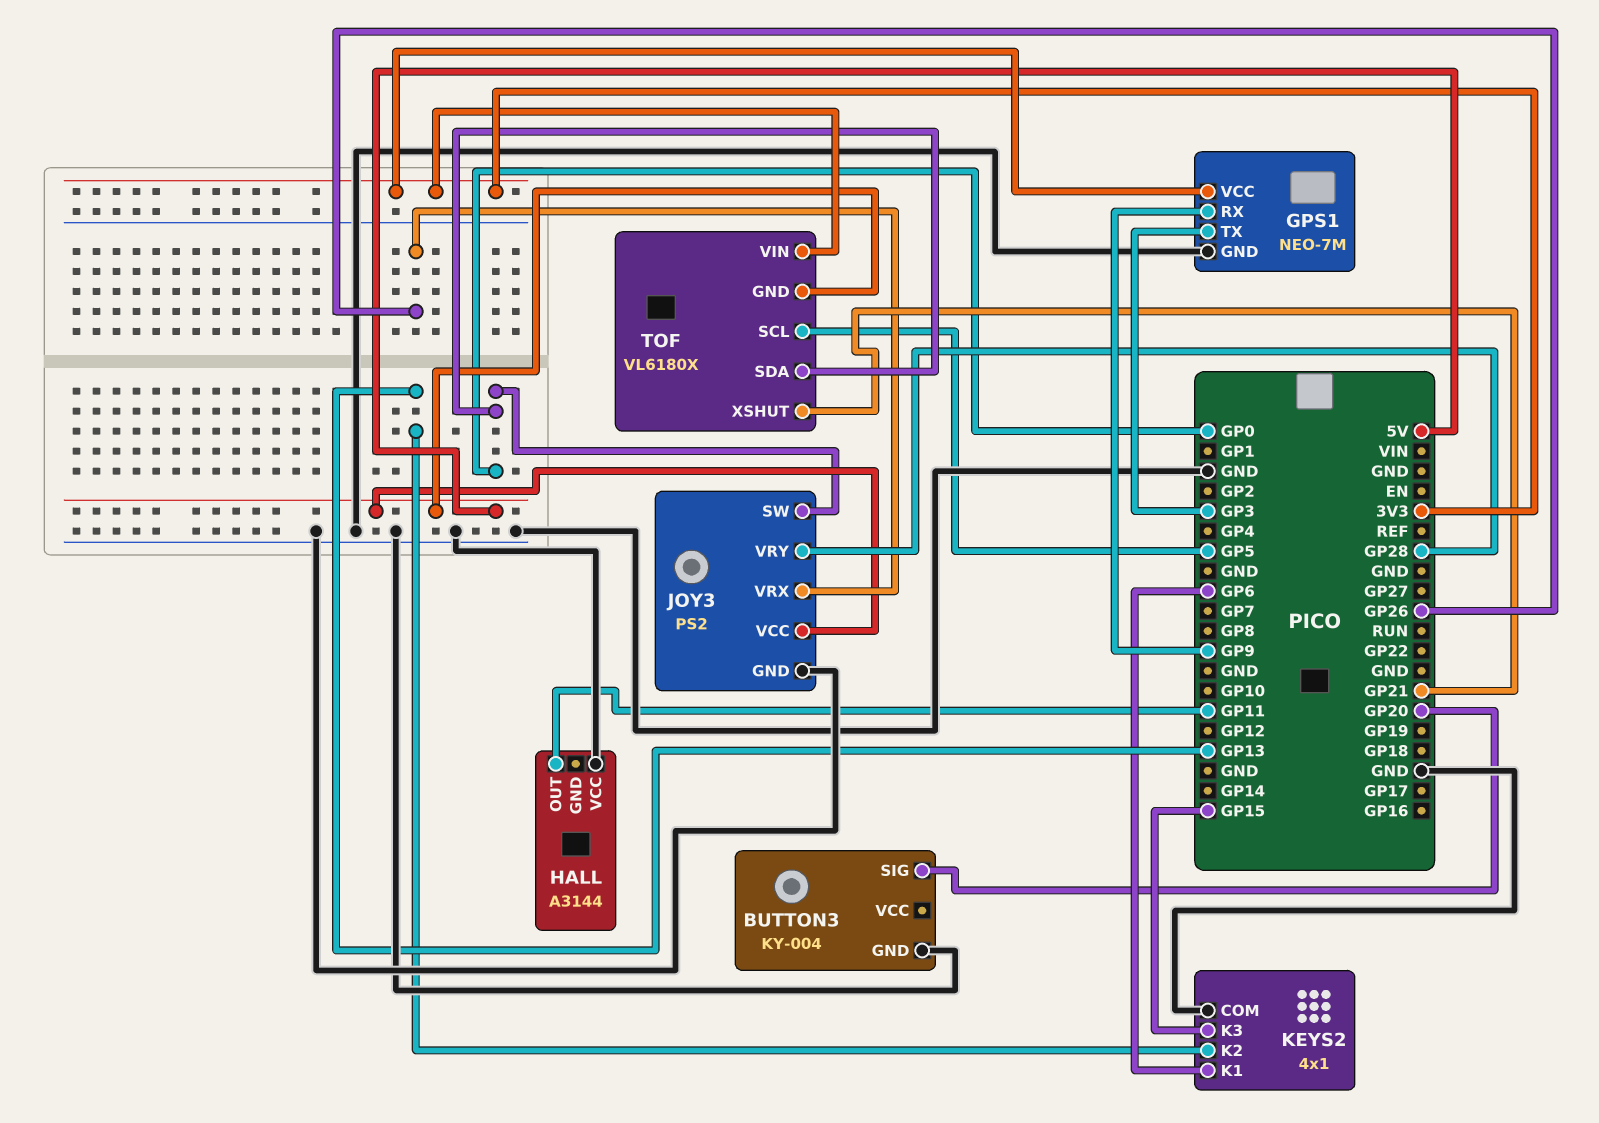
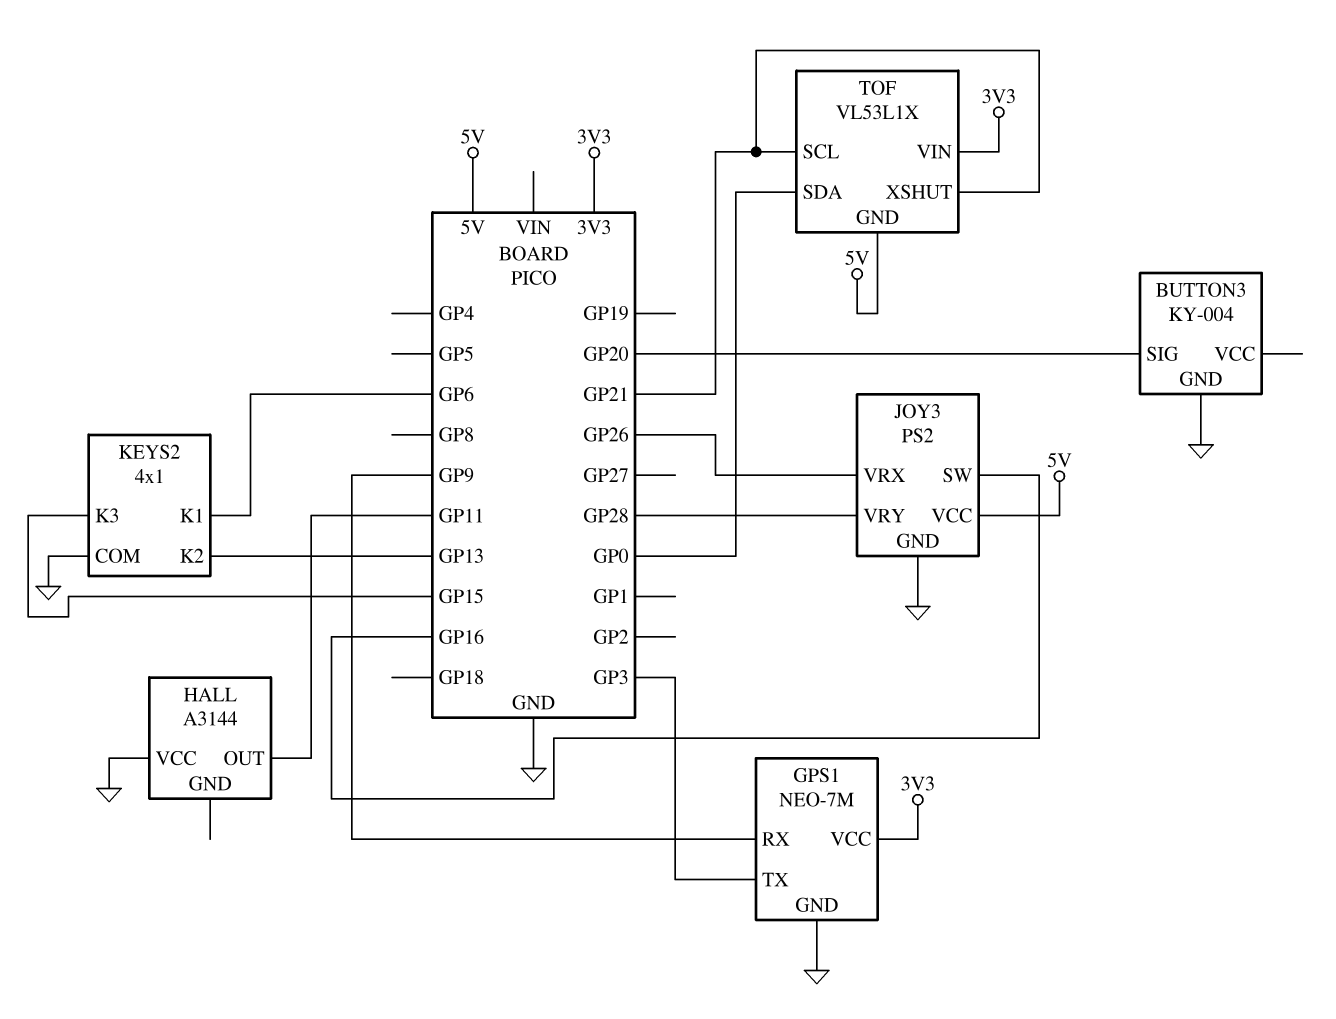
JOY3 pin SW: GP0 -> GP16
TOF: VL6180X -> VL53L1X
TOF pin SCL: GP5 -> GP21

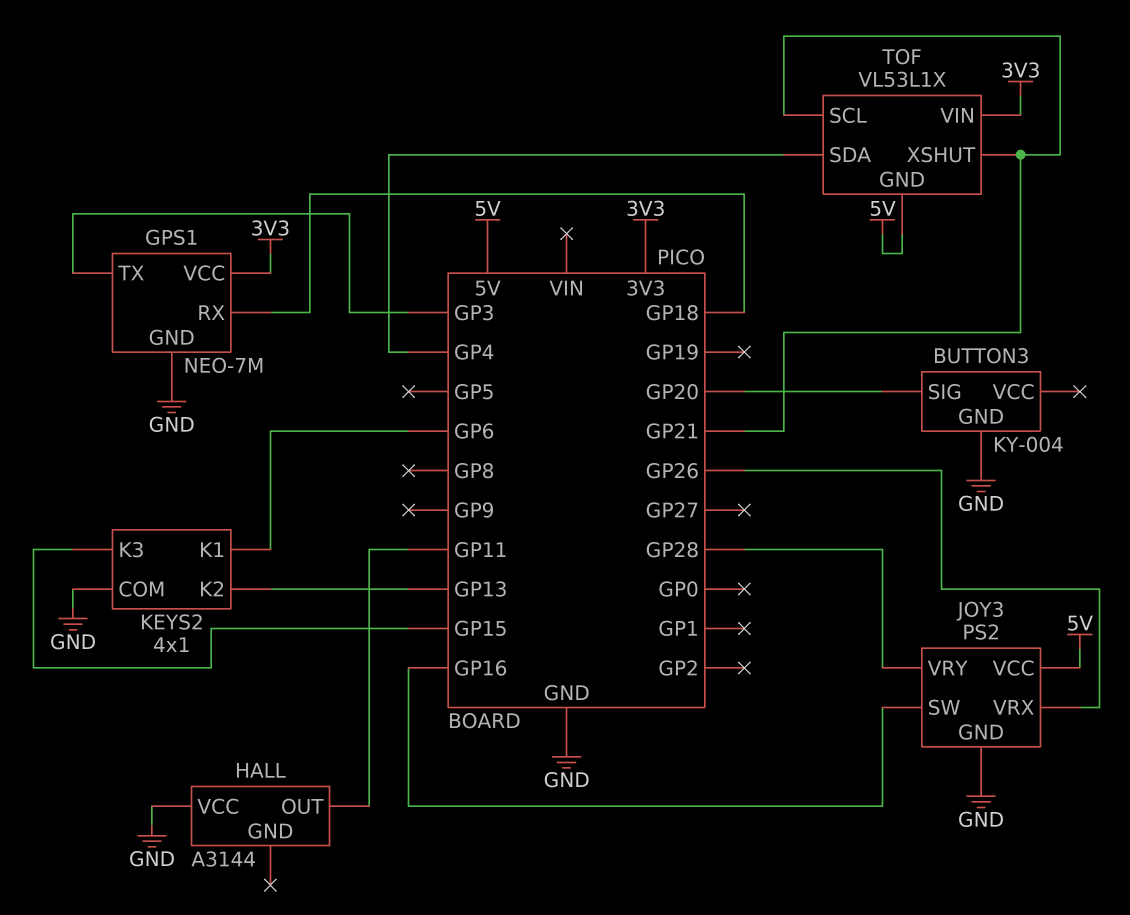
GPS1 pin RX: GP9 -> GP18
TOF pin SDA: GP0 -> GP4

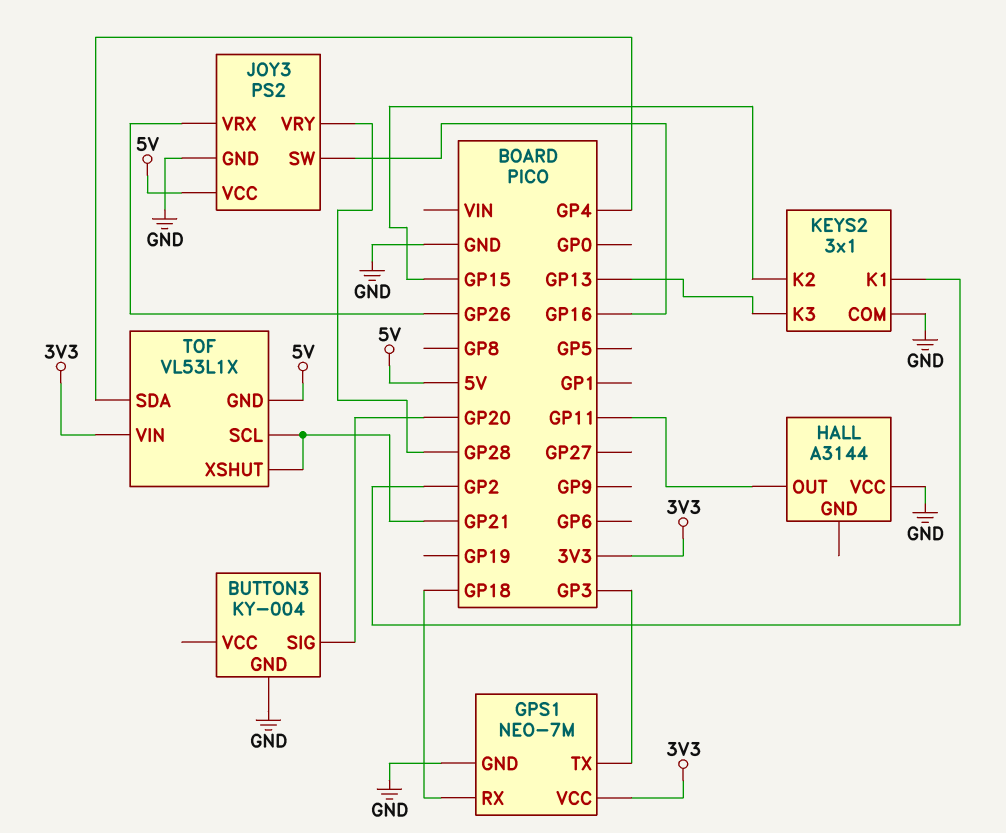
KEYS2: 4x1 -> 3x1
KEYS2 pin K1: GP6 -> GP2
KEYS2 pin K2: GP13 -> GP15
KEYS2 pin K3: GP15 -> GP13

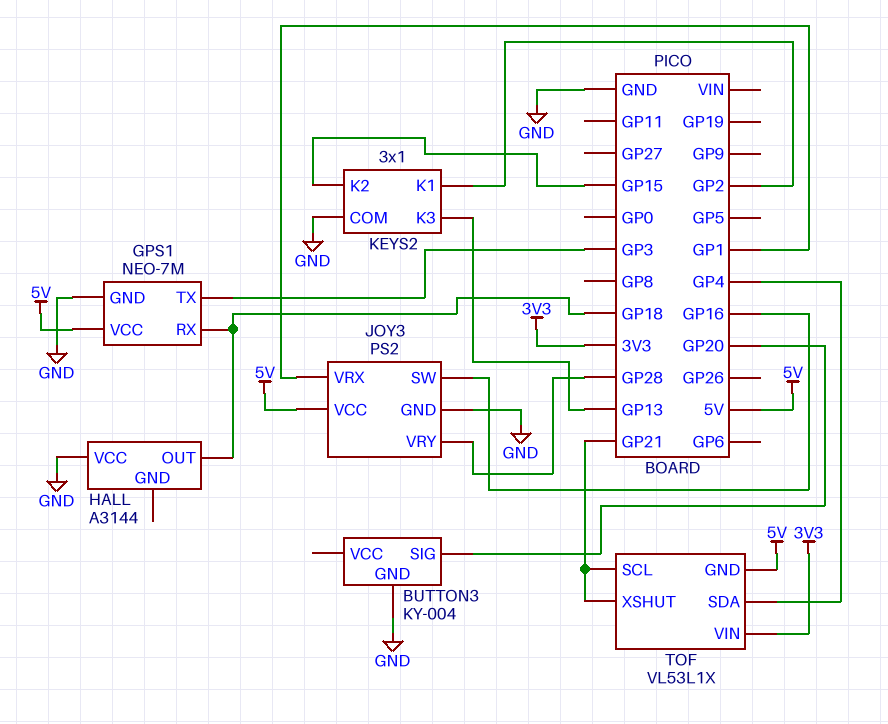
GPS1 pin VCC: 3V3 -> 5V
HALL pin OUT: GP11 -> GP18
JOY3 pin VRX: GP26 -> GP1

